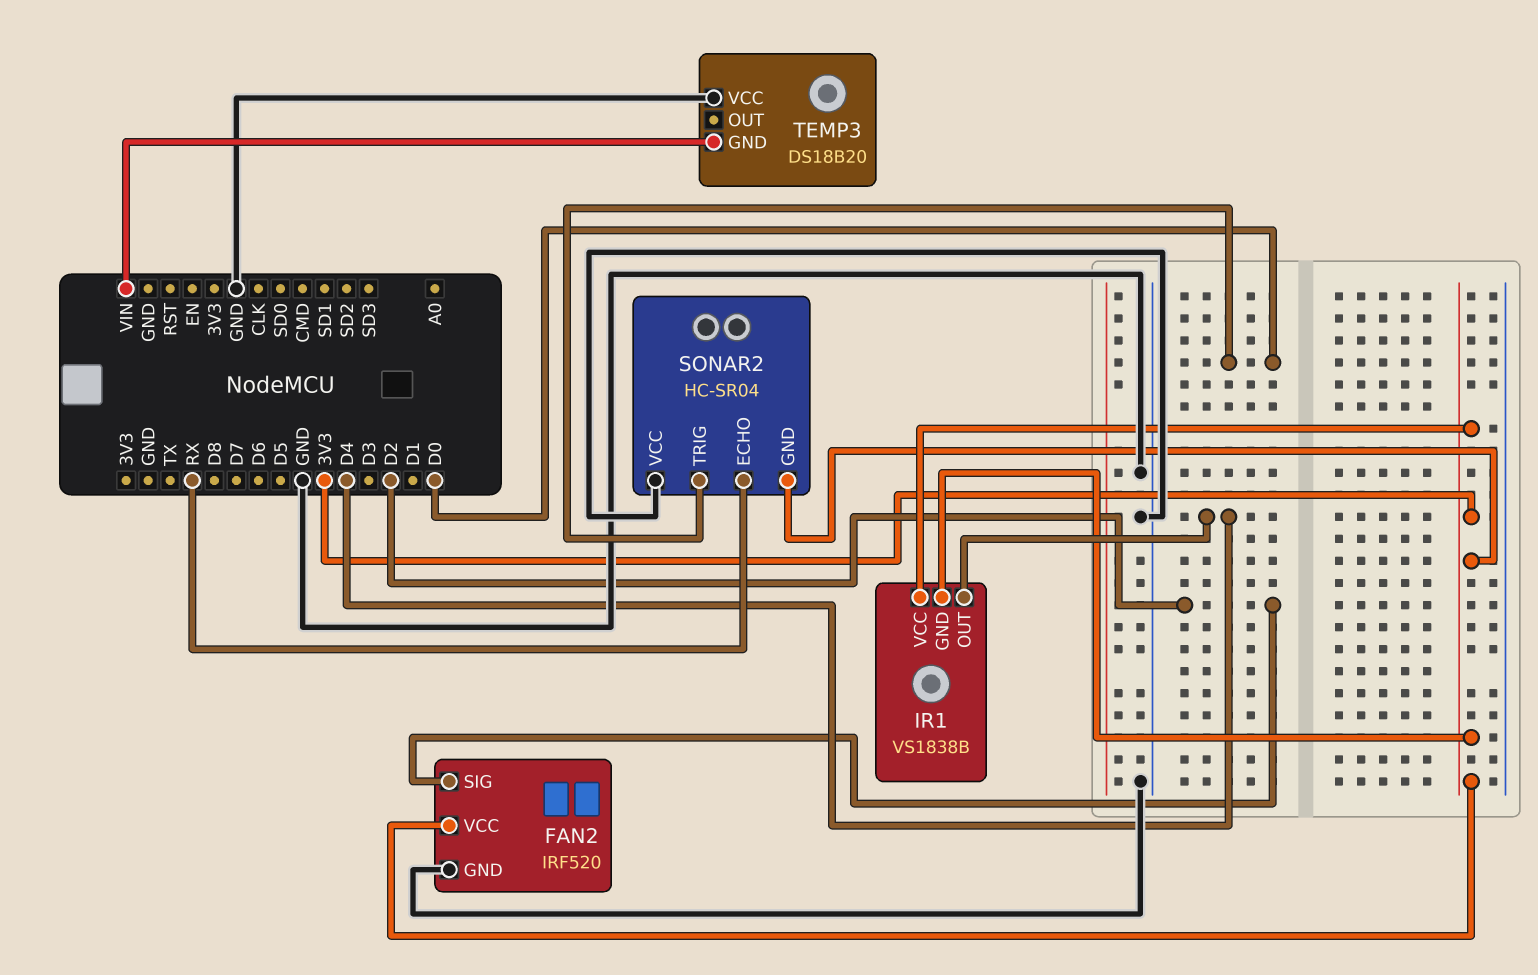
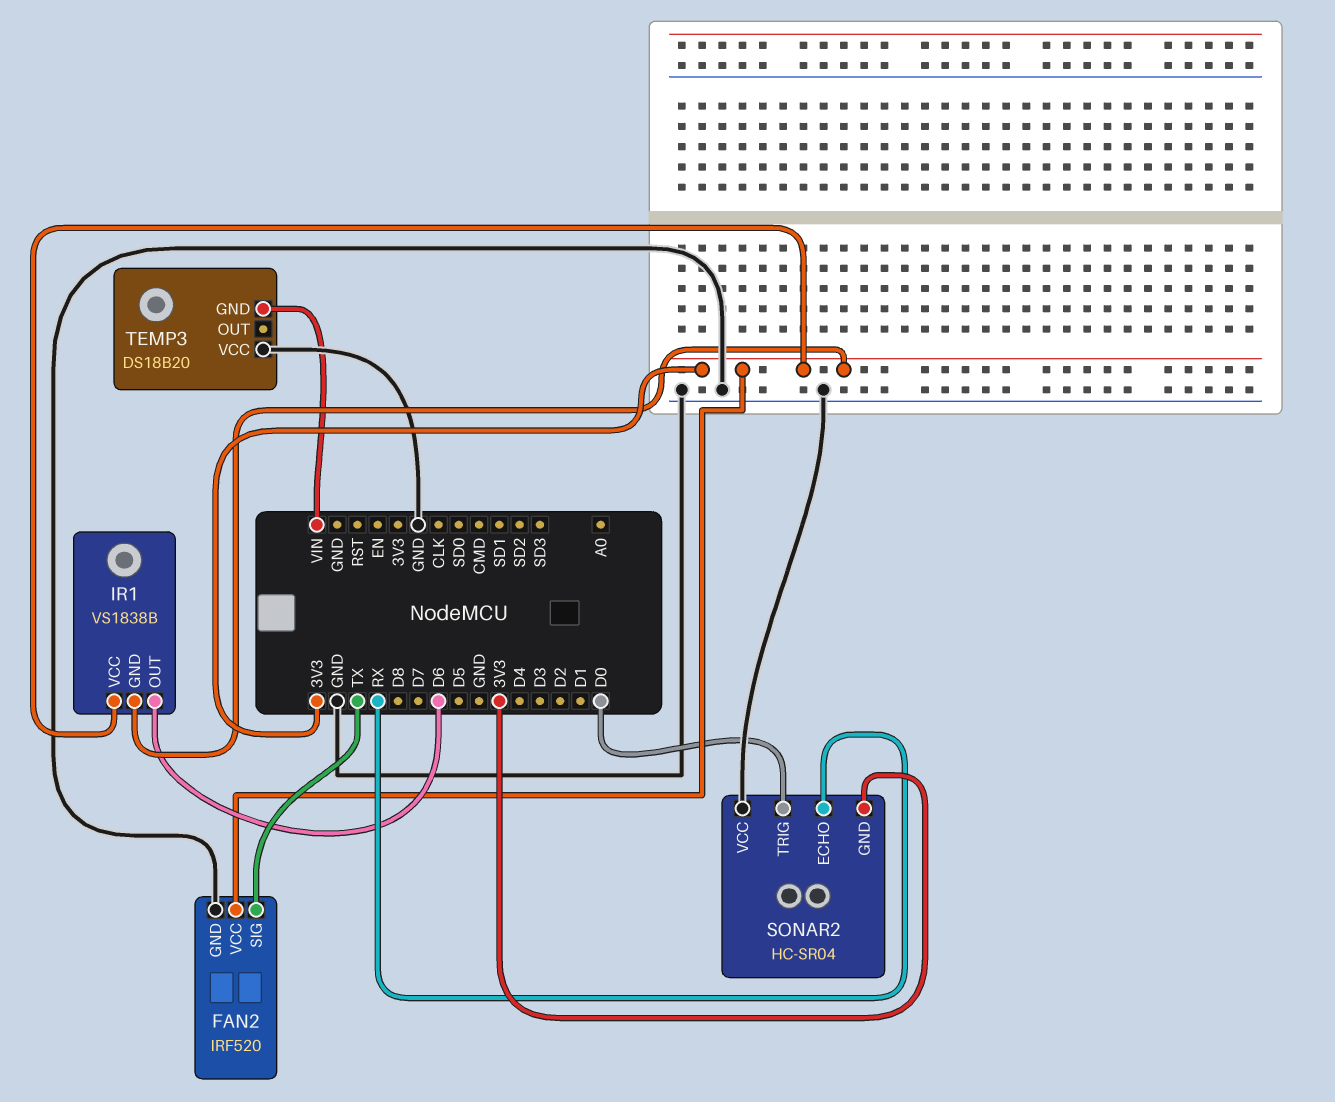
FAN2 pin SIG: D2 -> TX
IR1 pin OUT: D4 -> D6

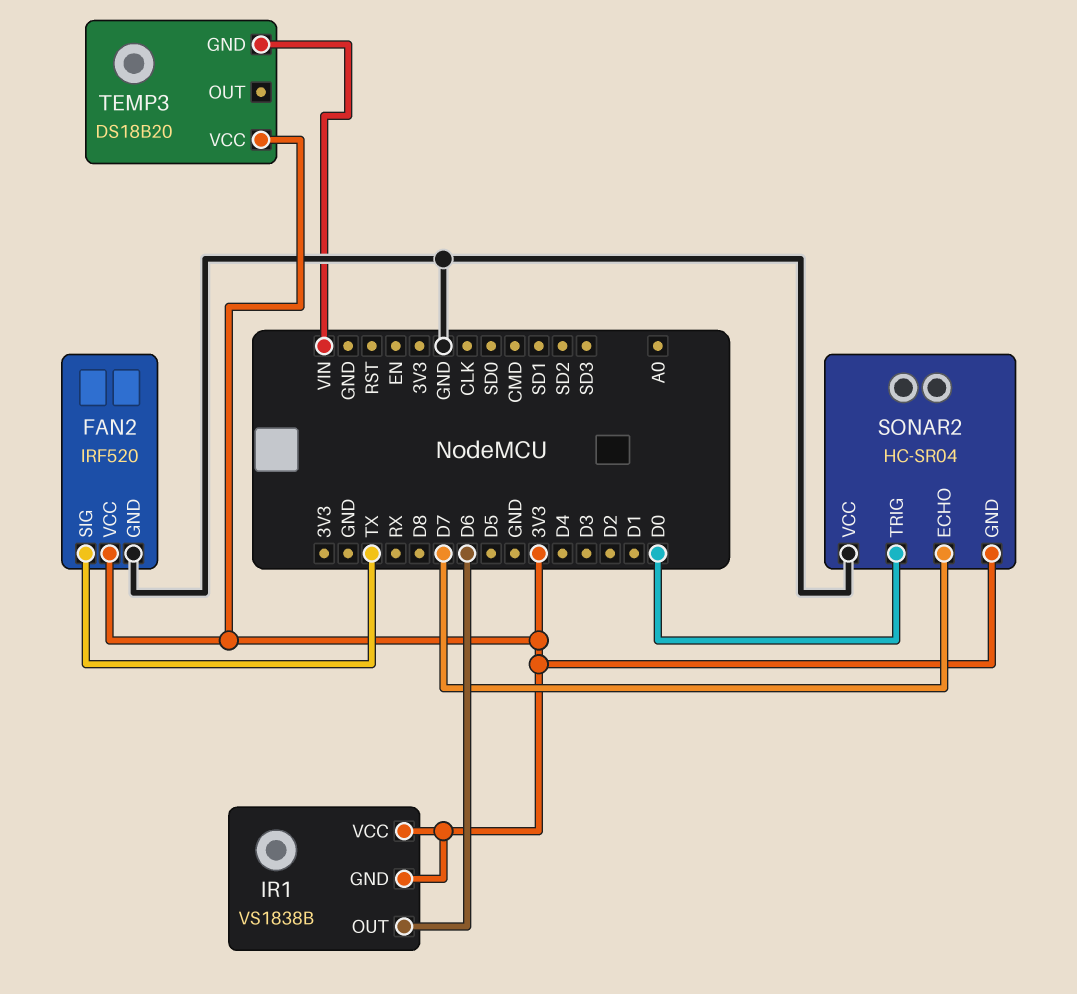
SONAR2 pin ECHO: RX -> D7
TEMP3 pin VCC: GND -> 3V3

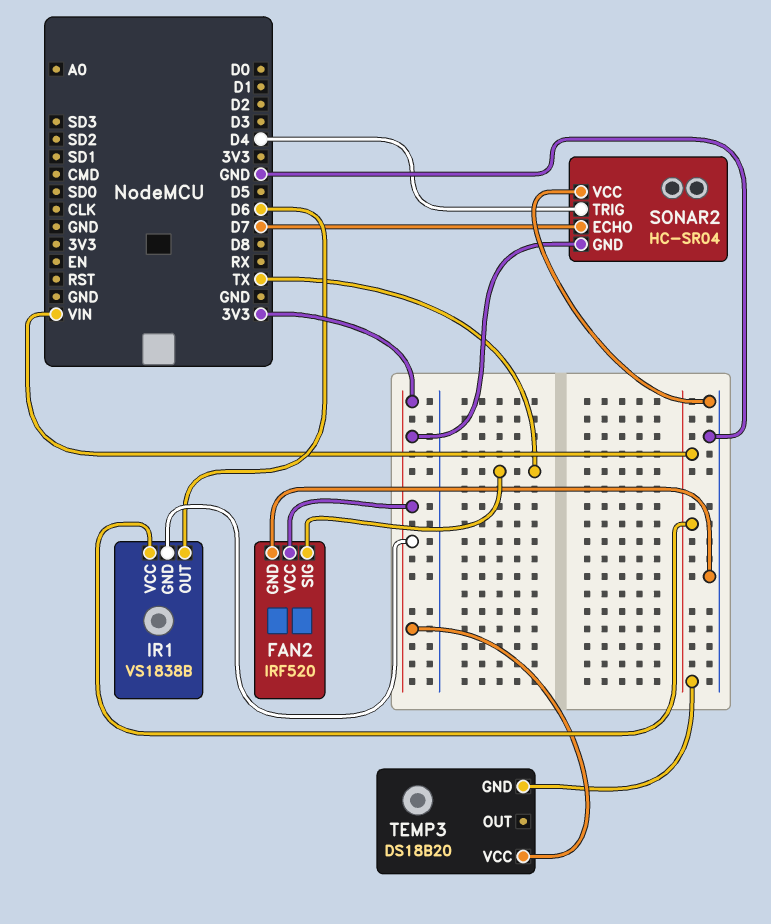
IR1 pin VCC: 3V3 -> VIN
SONAR2 pin TRIG: D0 -> D4

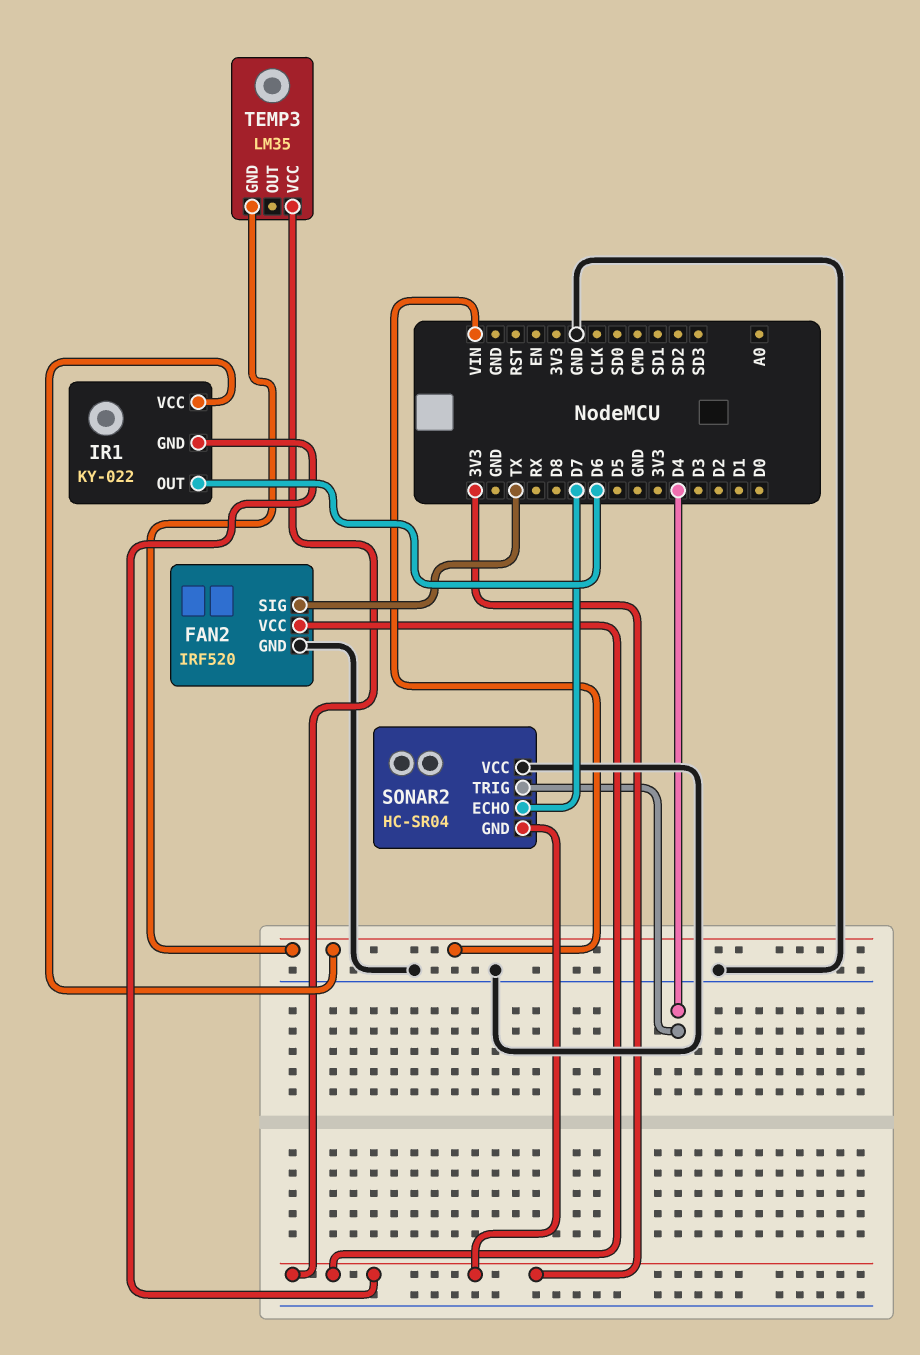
IR1: VS1838B -> KY-022
TEMP3: DS18B20 -> LM35

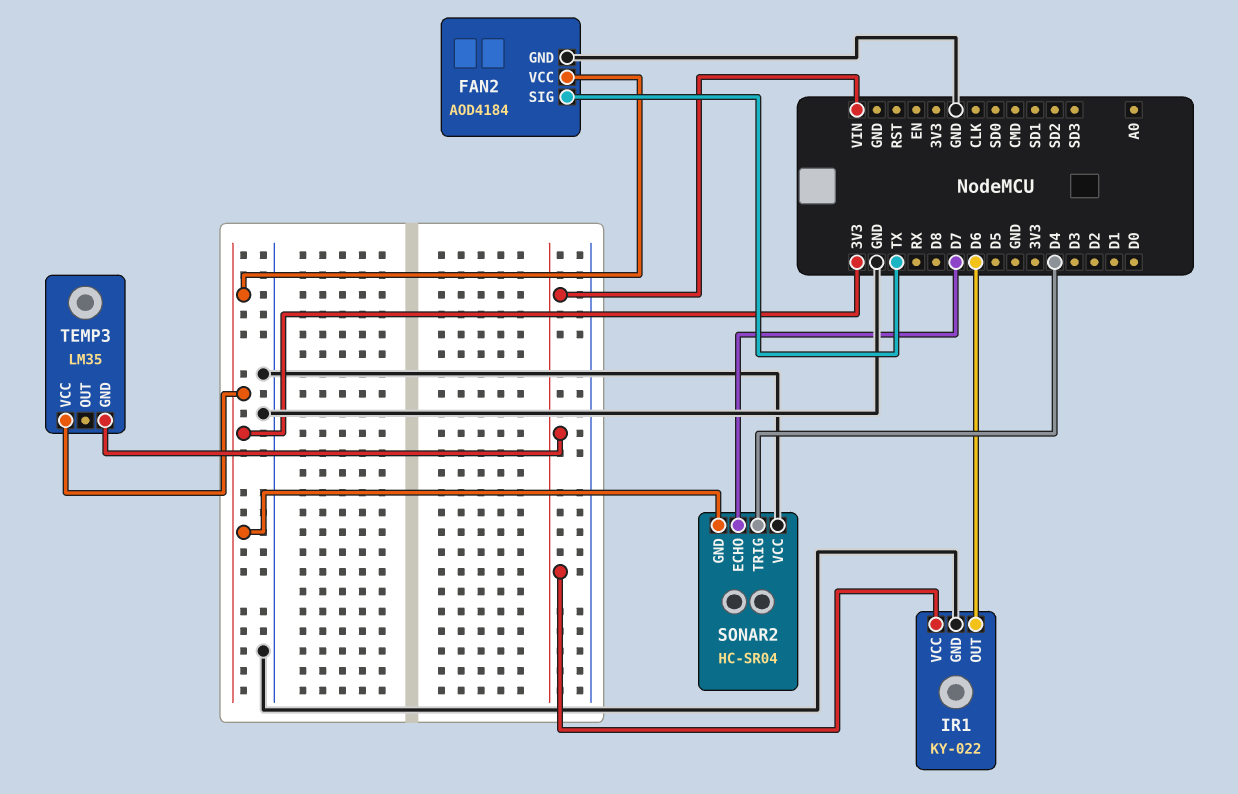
FAN2: IRF520 -> AOD4184
IR1 pin GND: 3V3 -> GND

